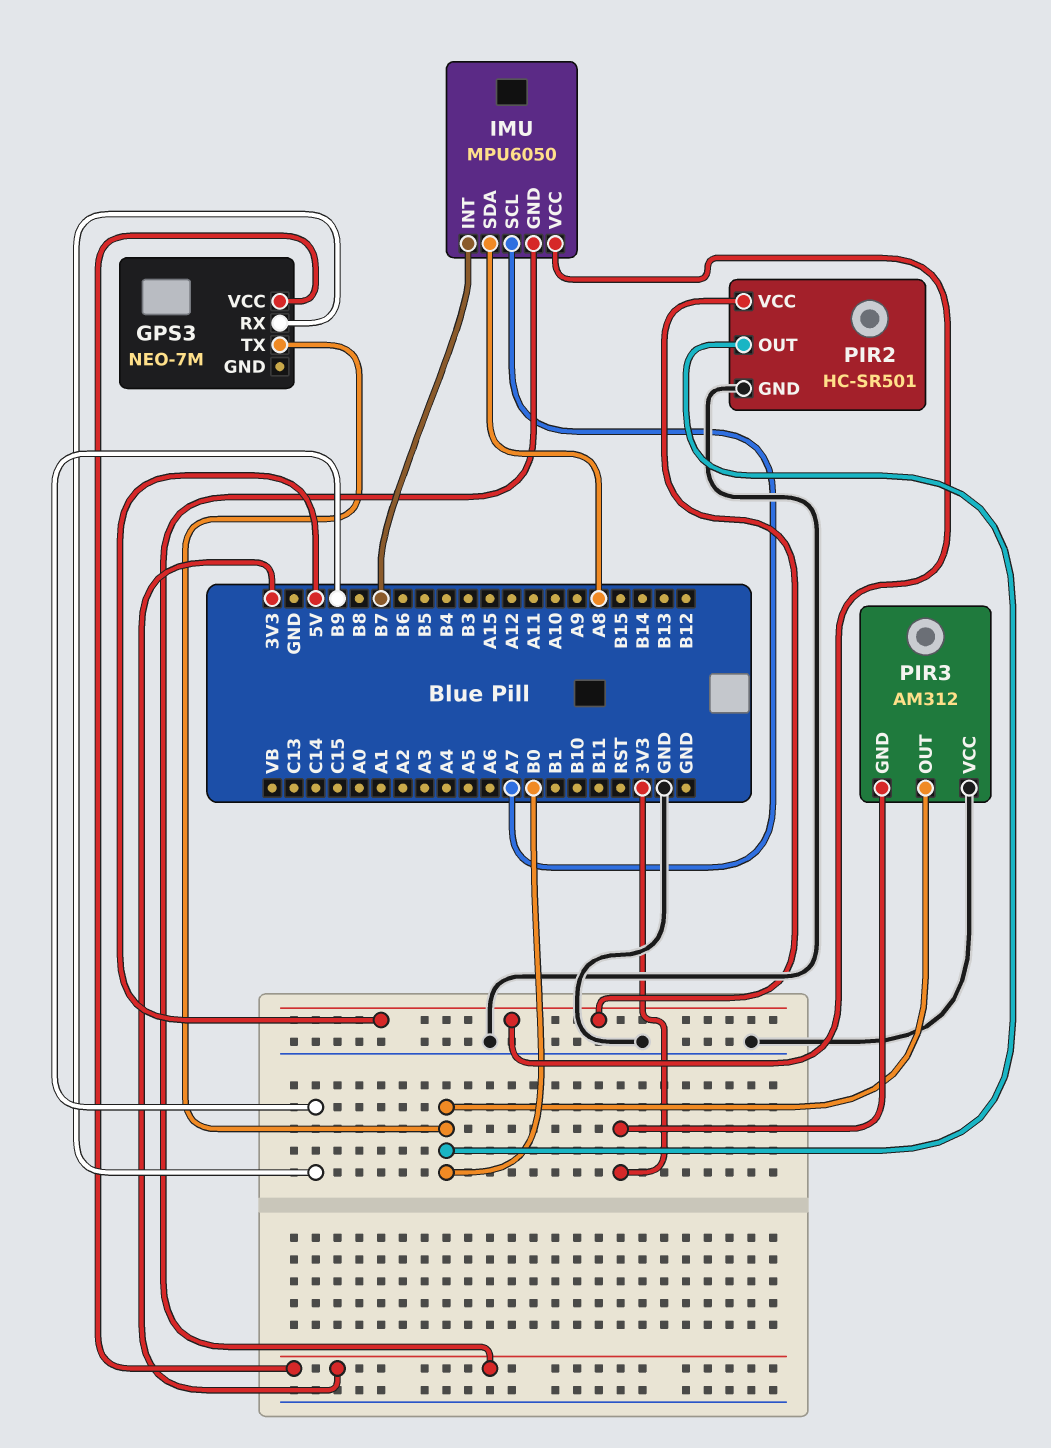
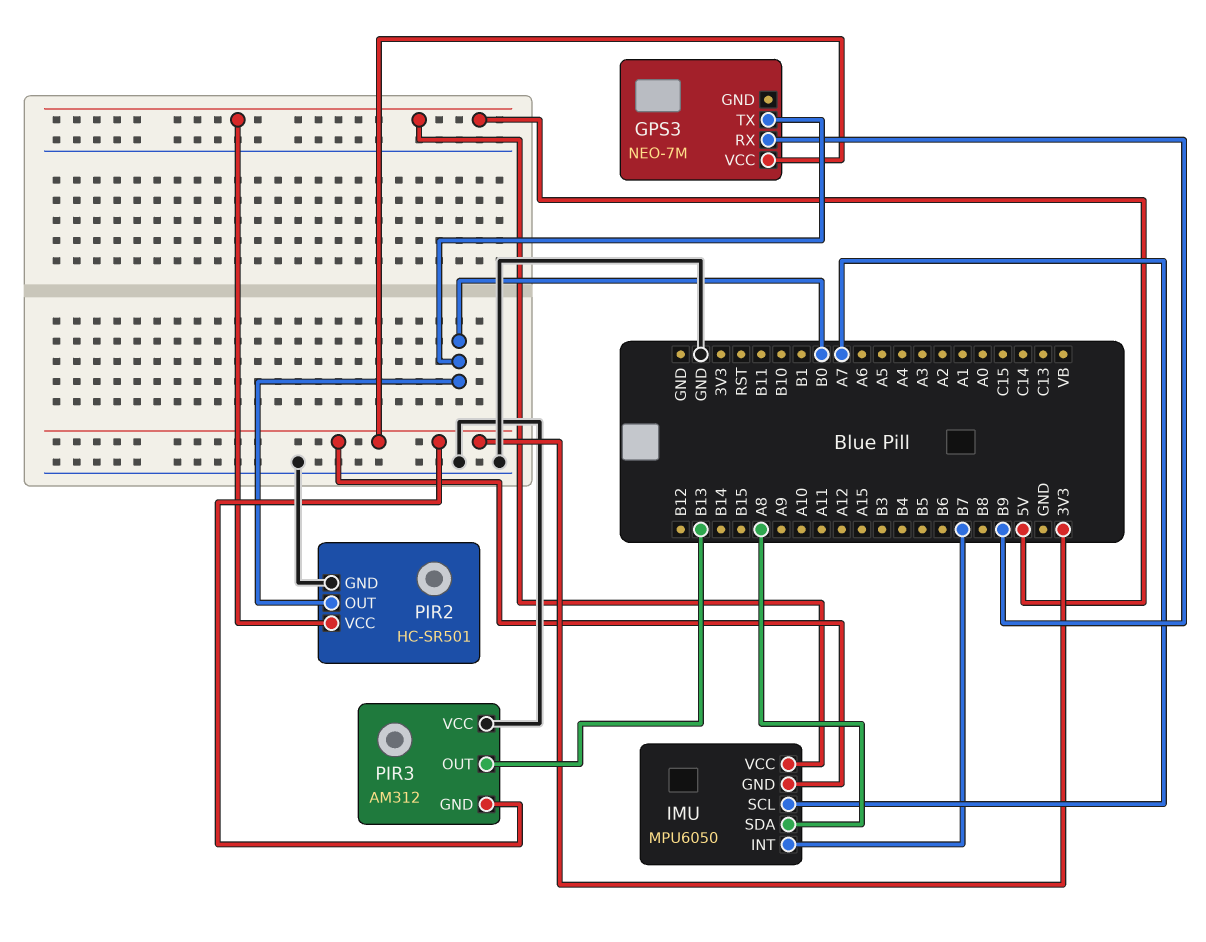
PIR3 pin OUT: B0 -> B13

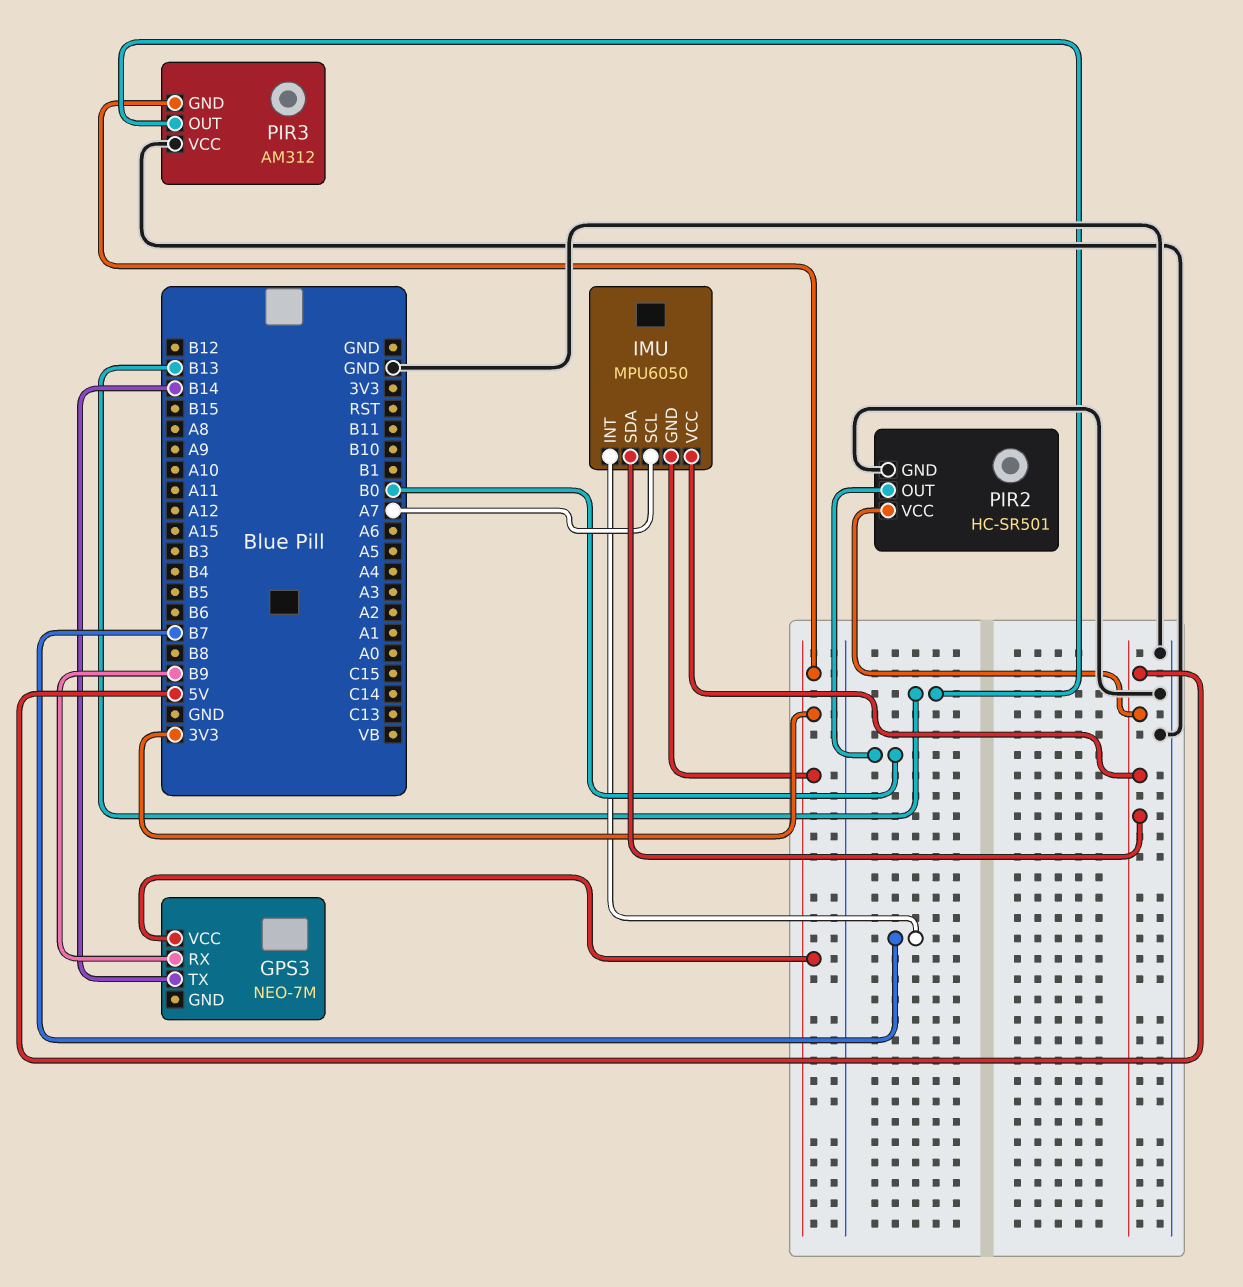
GPS3 pin TX: B0 -> B14
IMU pin SDA: A8 -> 5V

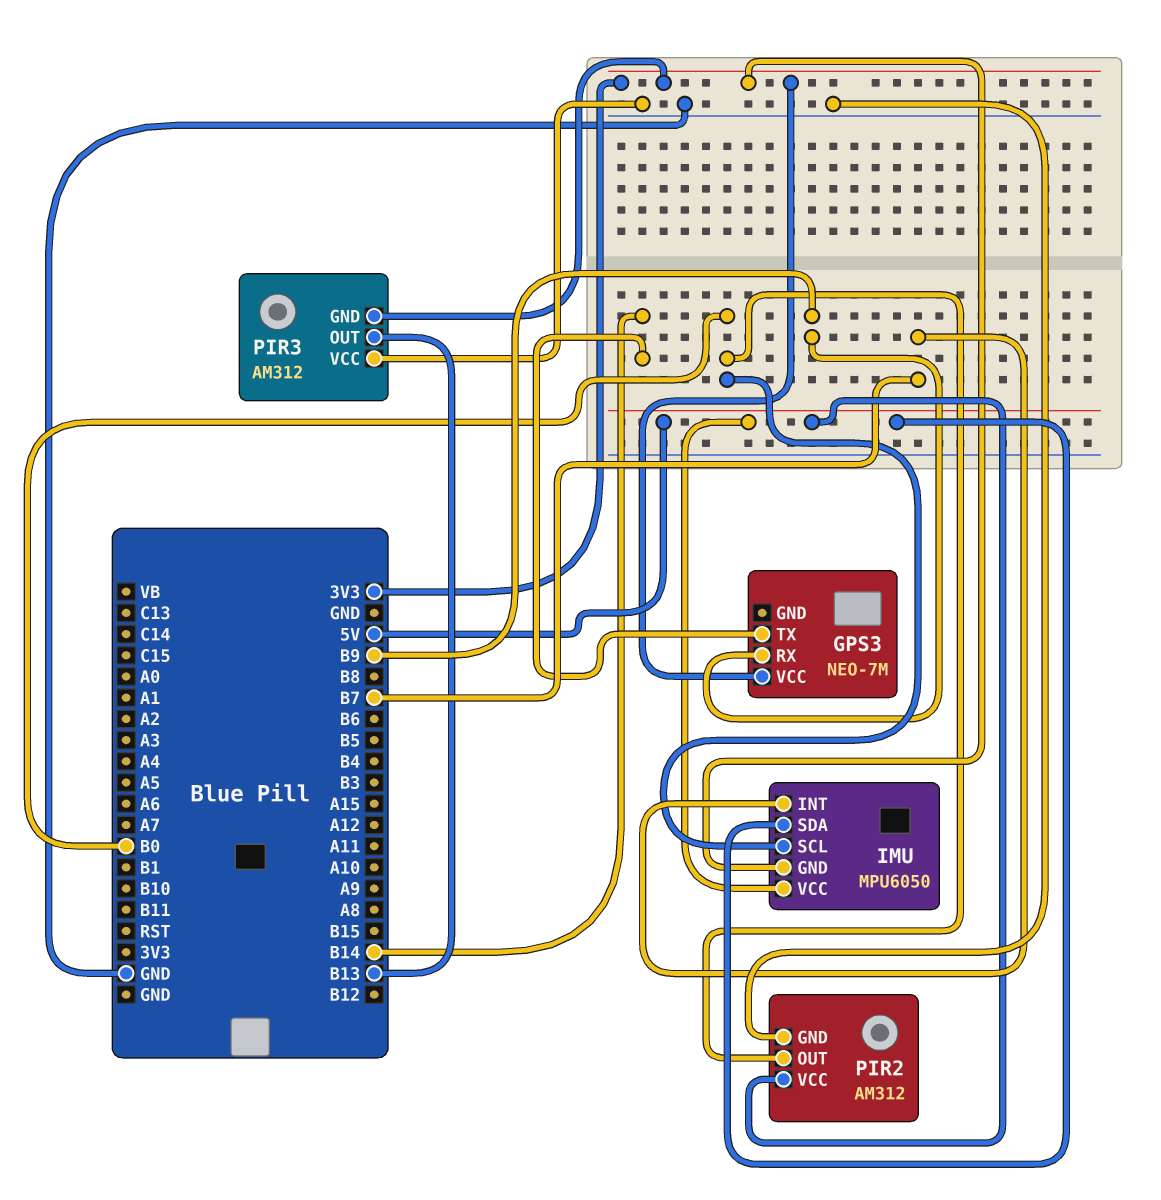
IMU pin SCL: A7 -> B0
PIR2: HC-SR501 -> AM312

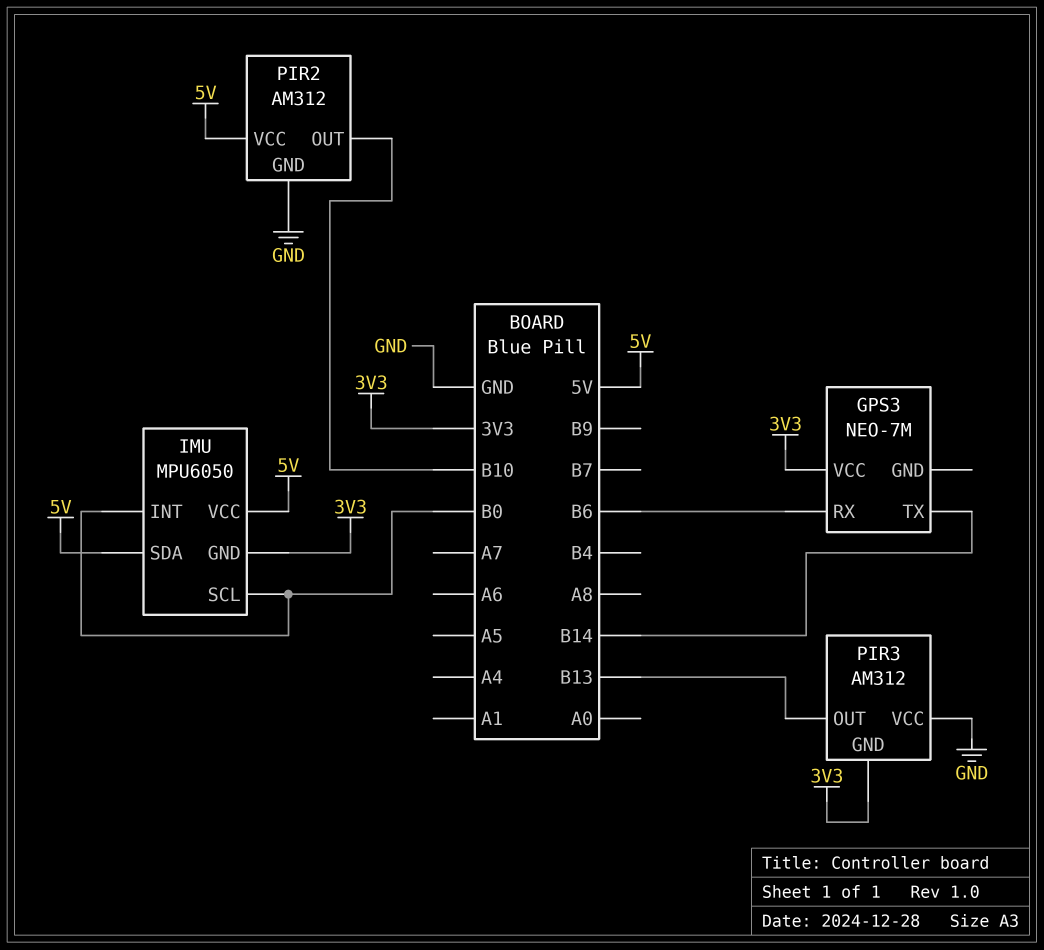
GPS3 pin RX: B9 -> B6
IMU pin INT: B7 -> B0
PIR2 pin OUT: B0 -> B10

